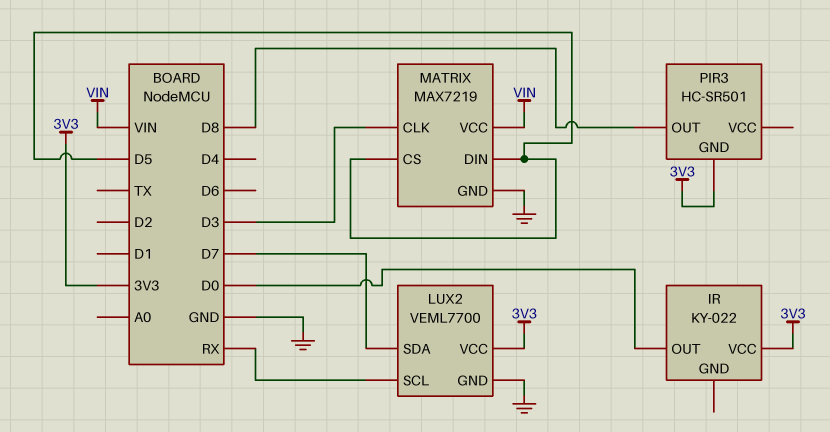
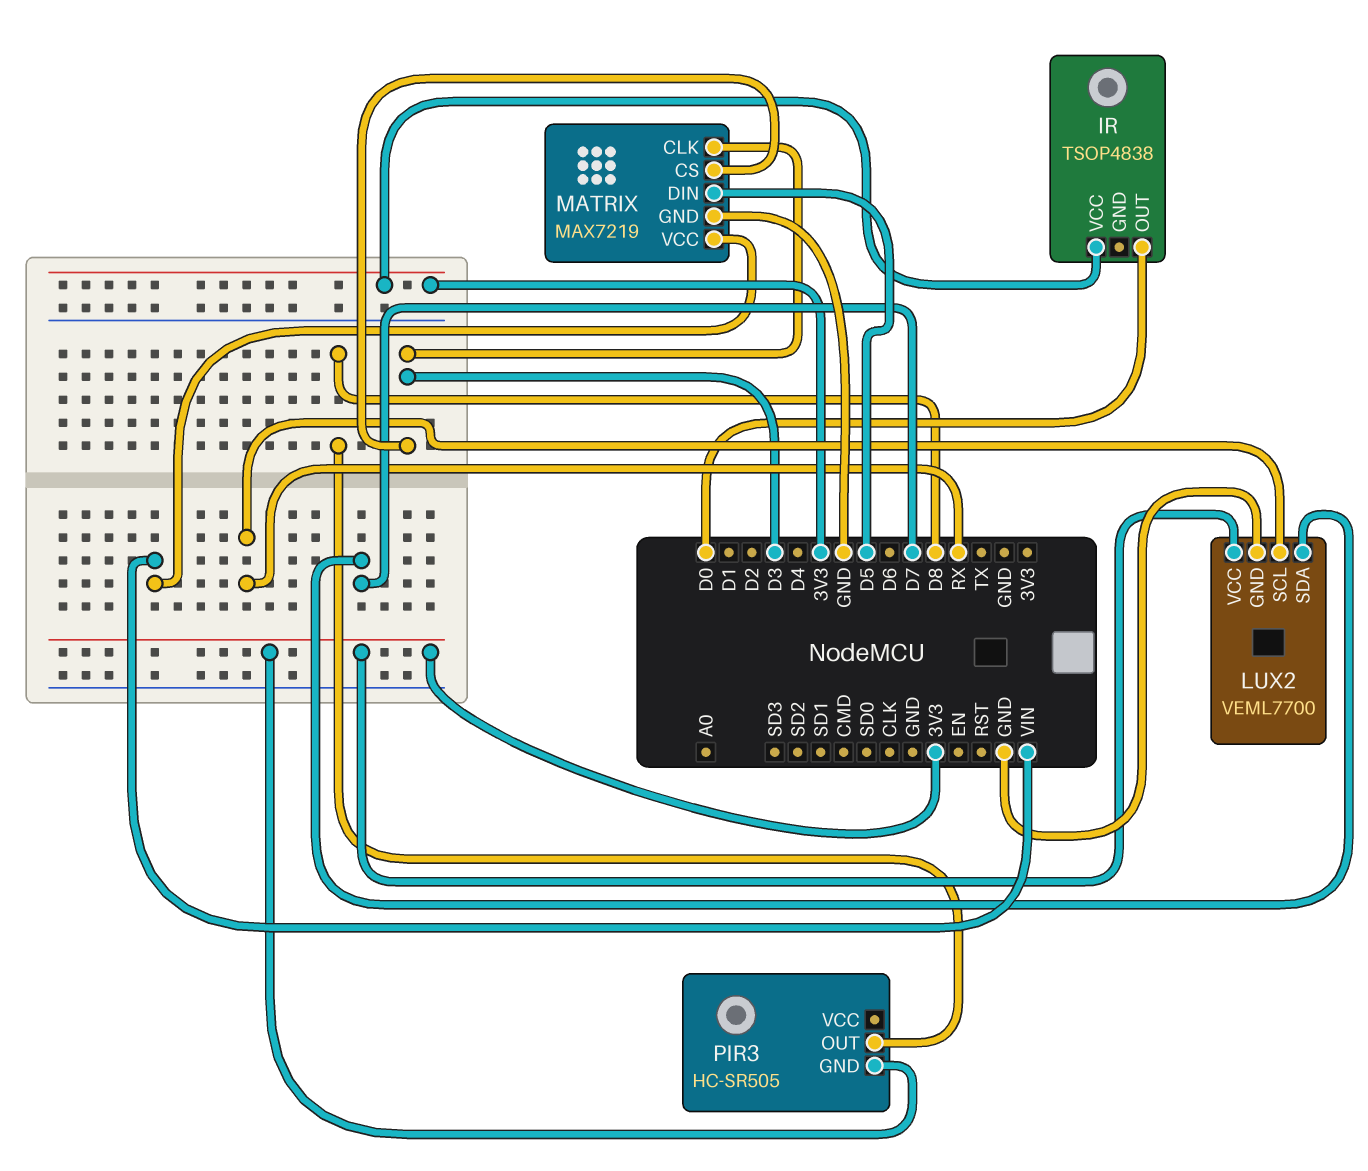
IR: KY-022 -> TSOP4838
MATRIX pin CS: D5 -> D3
PIR3: HC-SR501 -> HC-SR505

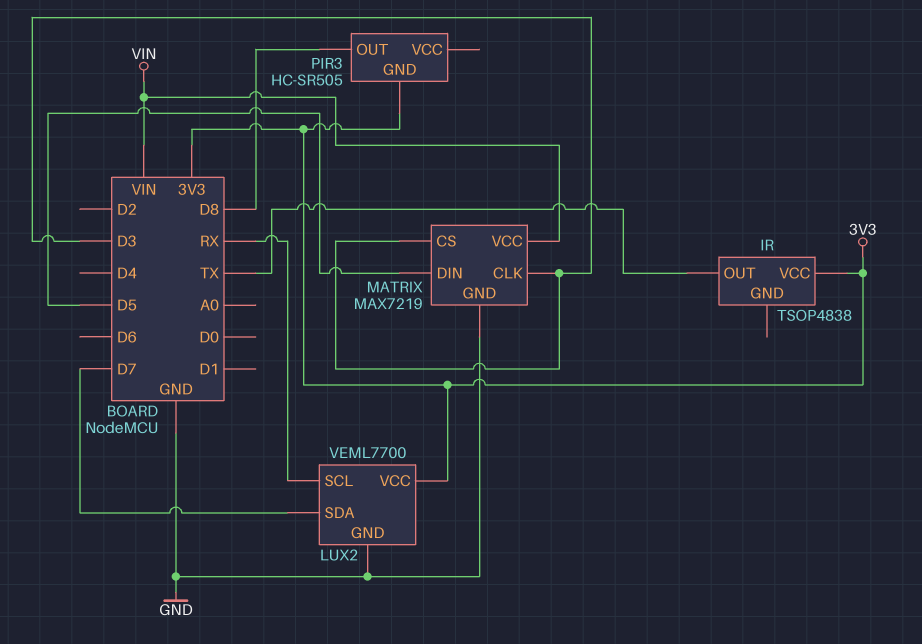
IR pin OUT: D0 -> TX

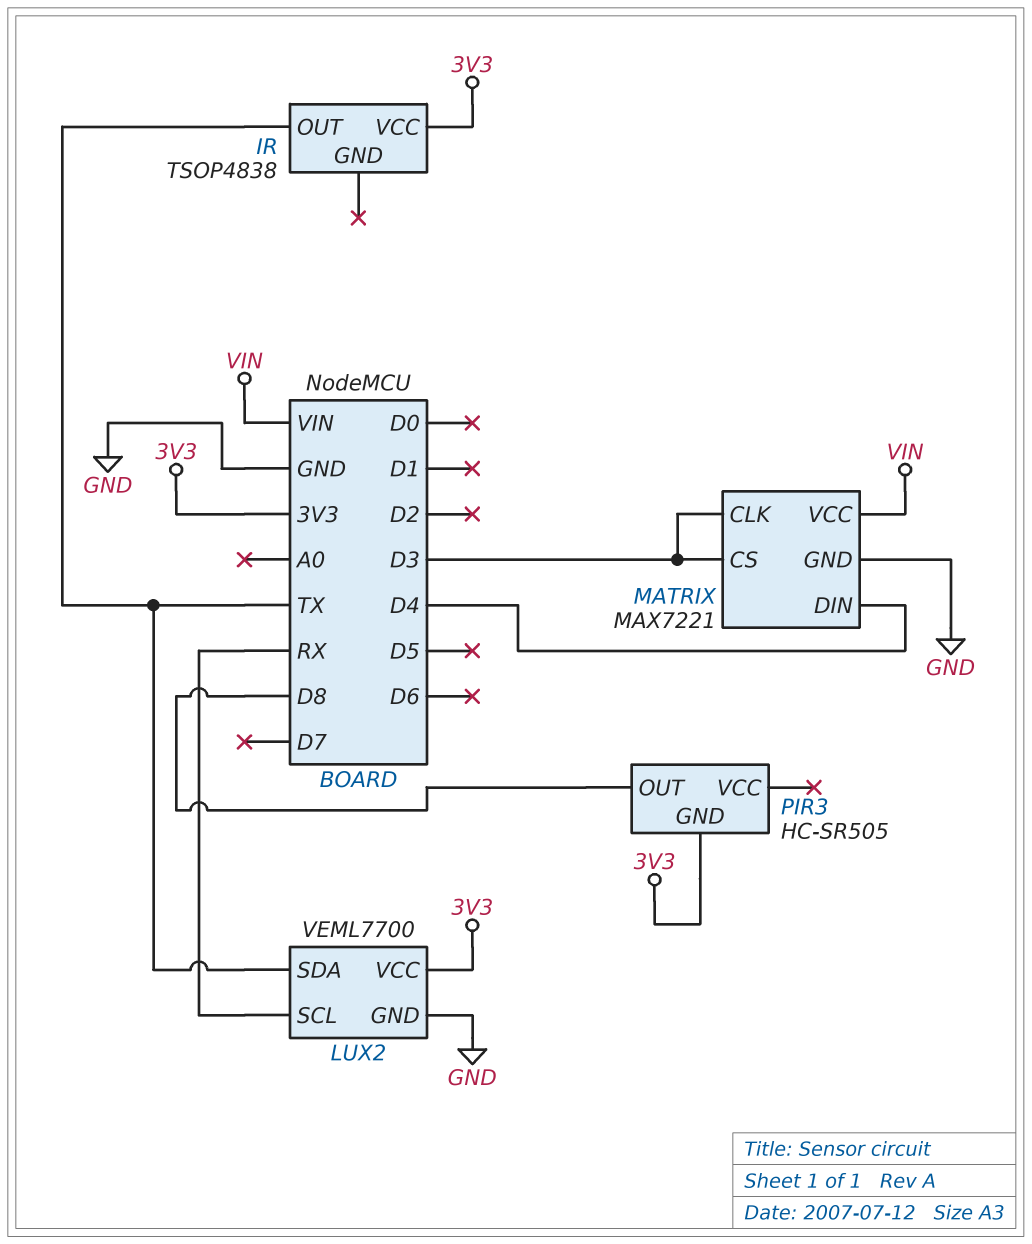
LUX2 pin SDA: D7 -> TX
MATRIX: MAX7219 -> MAX7221
MATRIX pin DIN: D5 -> D4

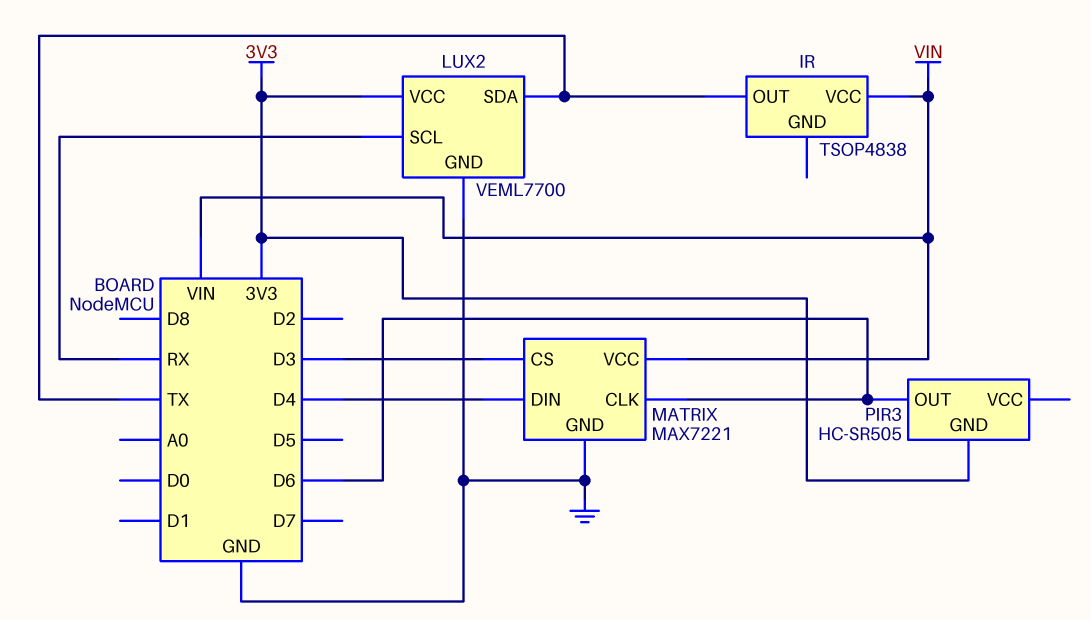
IR pin VCC: 3V3 -> VIN
MATRIX pin CLK: D3 -> D6
PIR3 pin OUT: D8 -> D6

